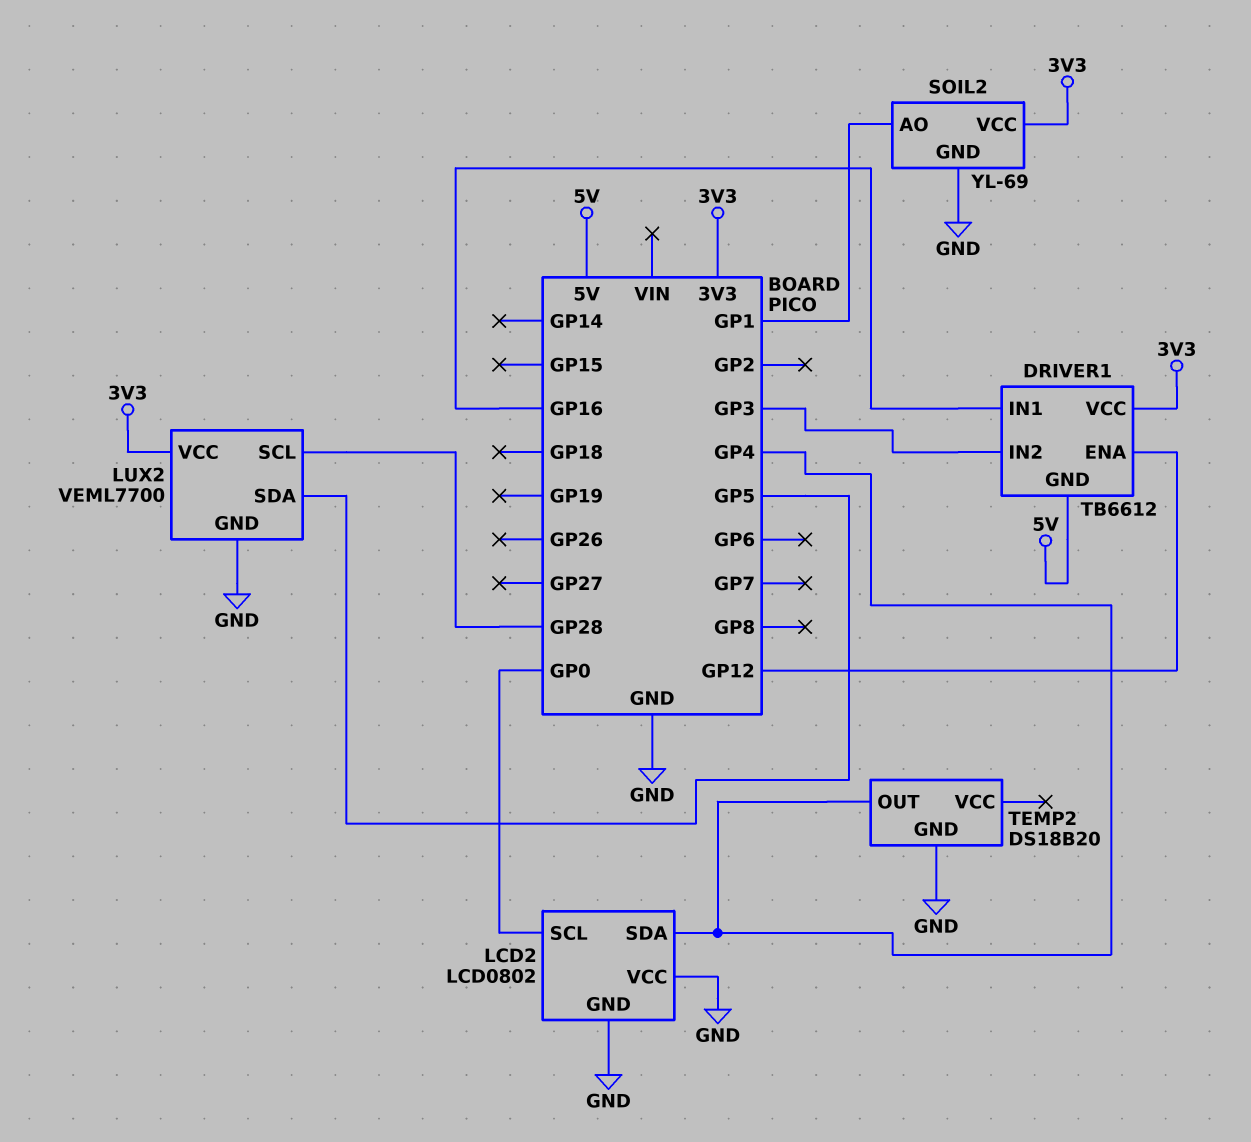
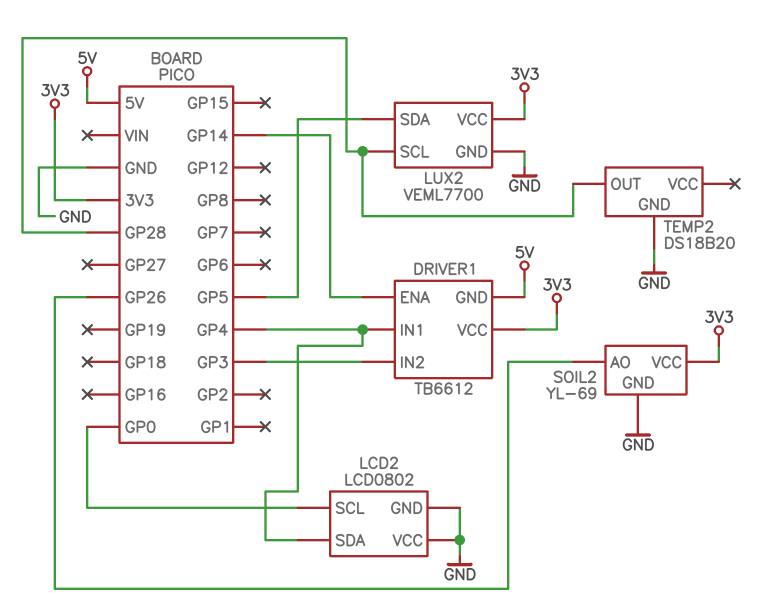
DRIVER1 pin ENA: GP12 -> GP14
DRIVER1 pin IN1: GP16 -> GP4
SOIL2 pin AO: GP1 -> GP26
TEMP2 pin OUT: GP4 -> GP28

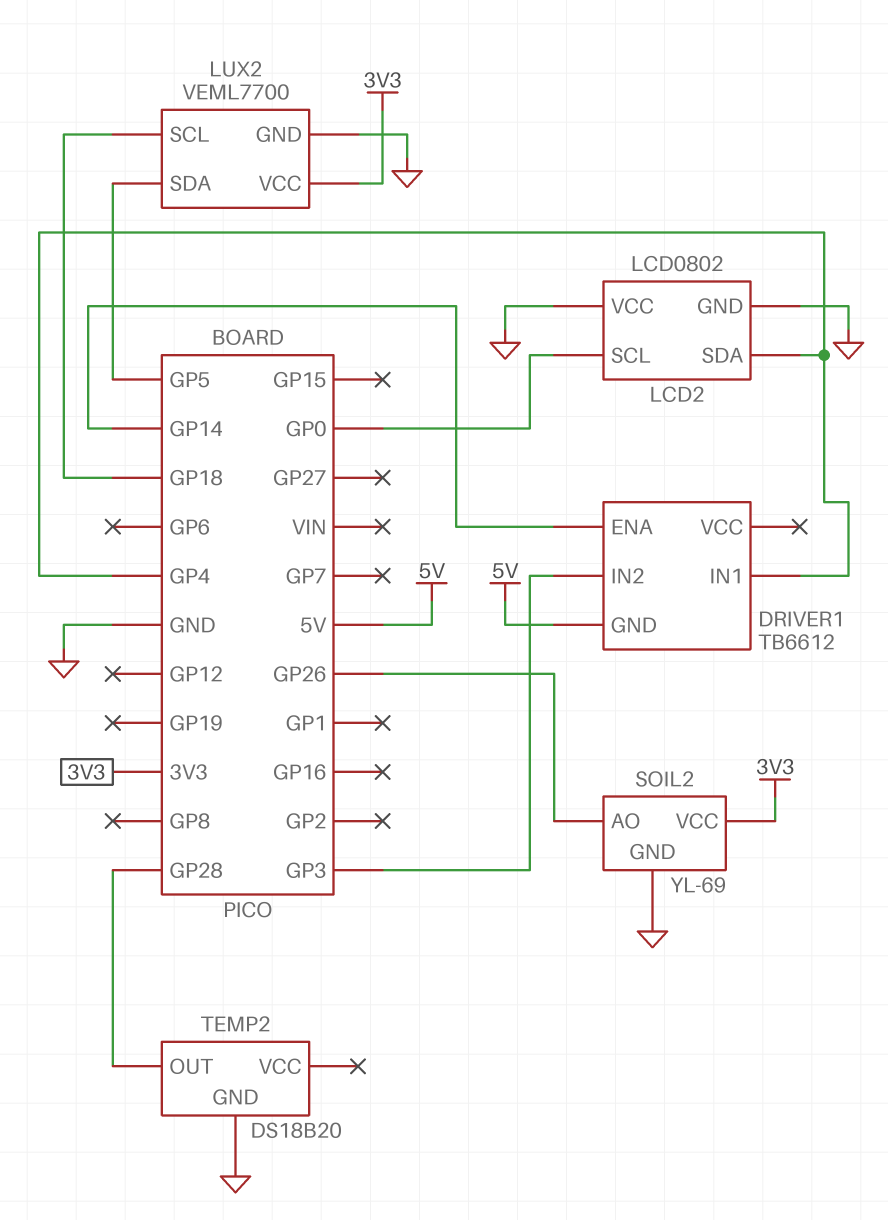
DRIVER1 pin VCC: 3V3 -> none
LUX2 pin SCL: GP28 -> GP18

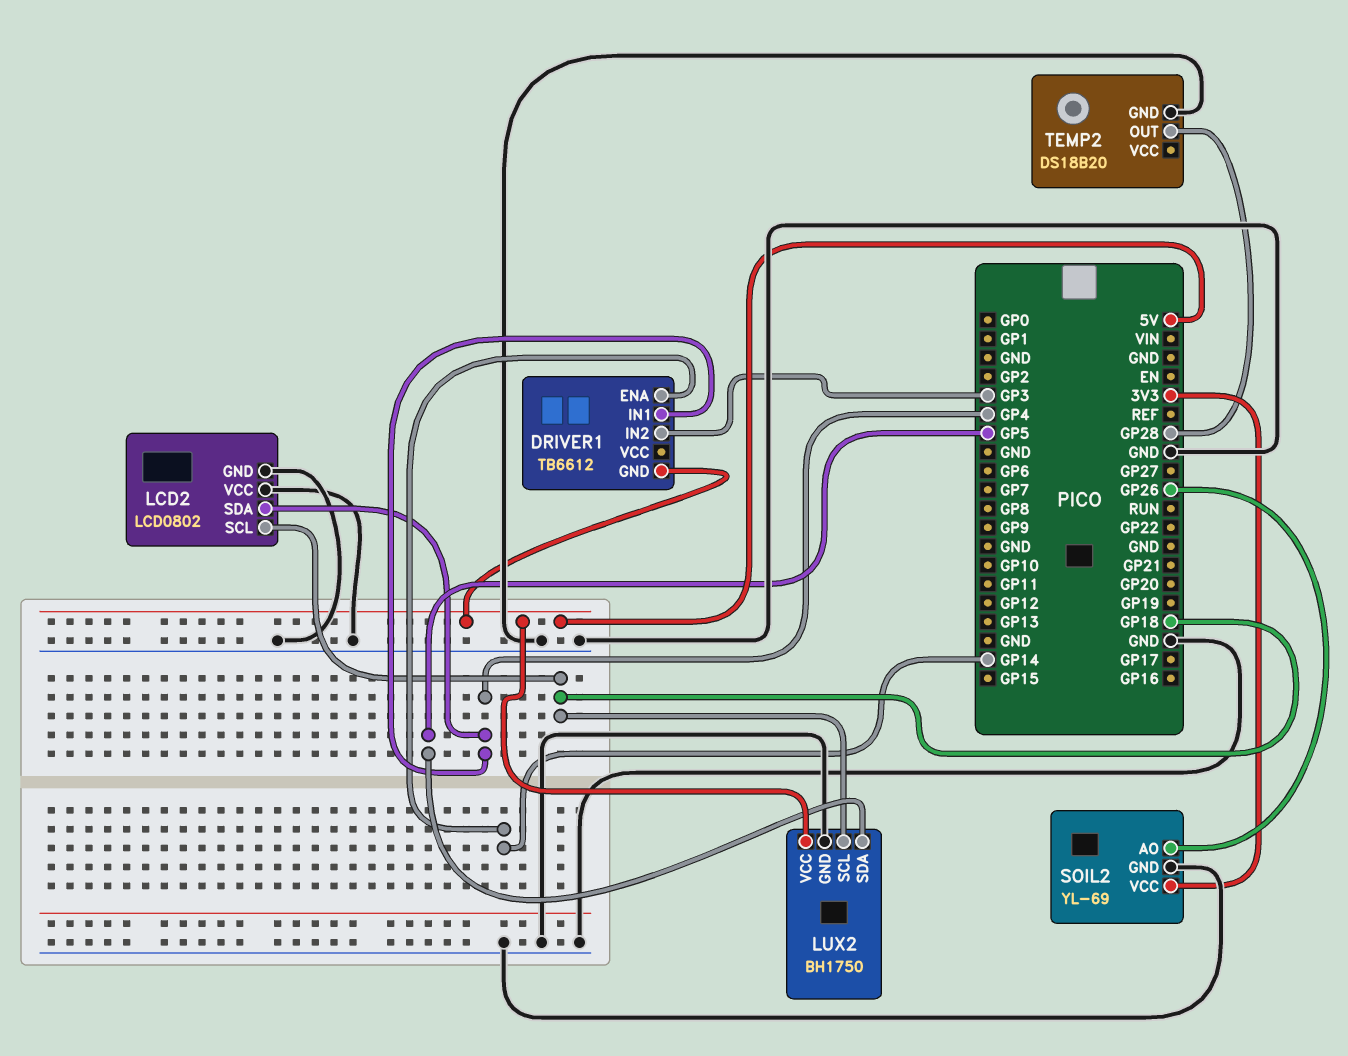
LCD2 pin SCL: GP0 -> GP18
LUX2: VEML7700 -> BH1750
LUX2 pin VCC: 3V3 -> 5V

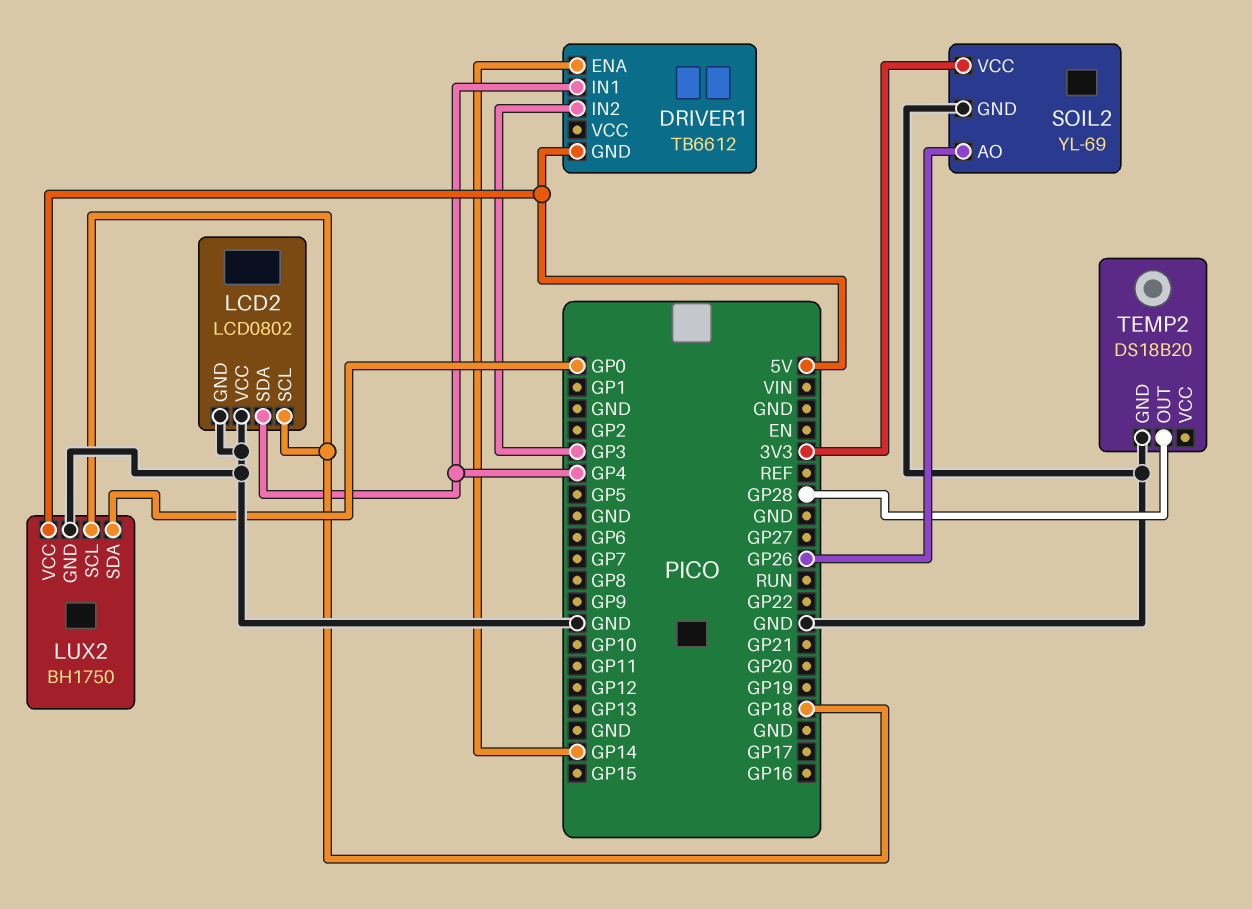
LUX2 pin SDA: GP5 -> GP0

